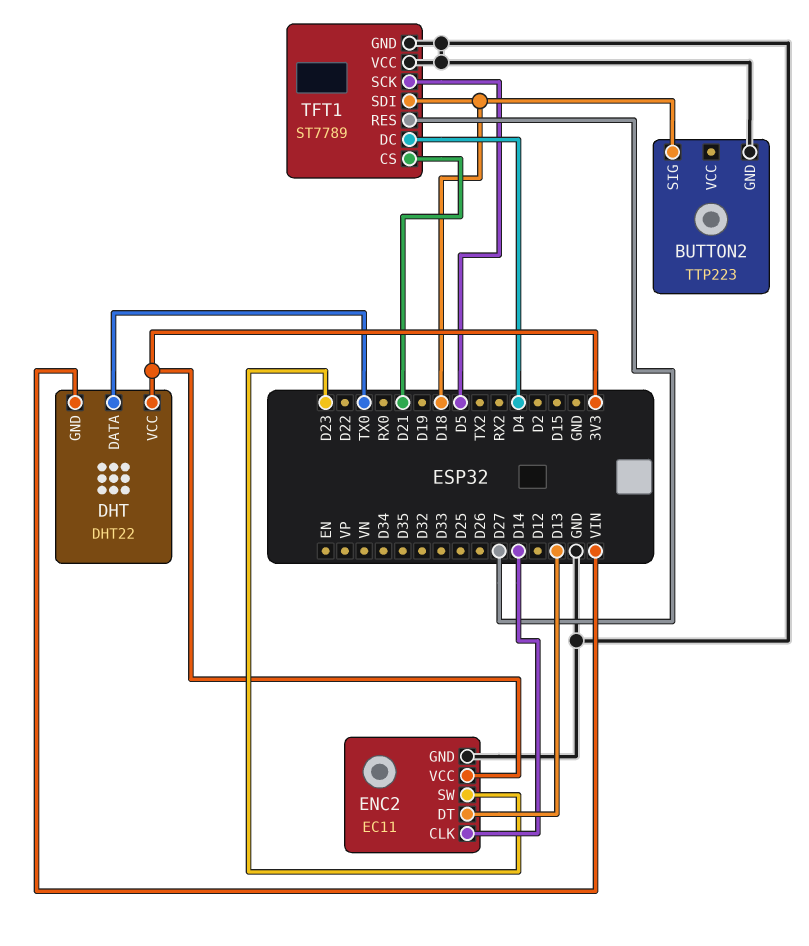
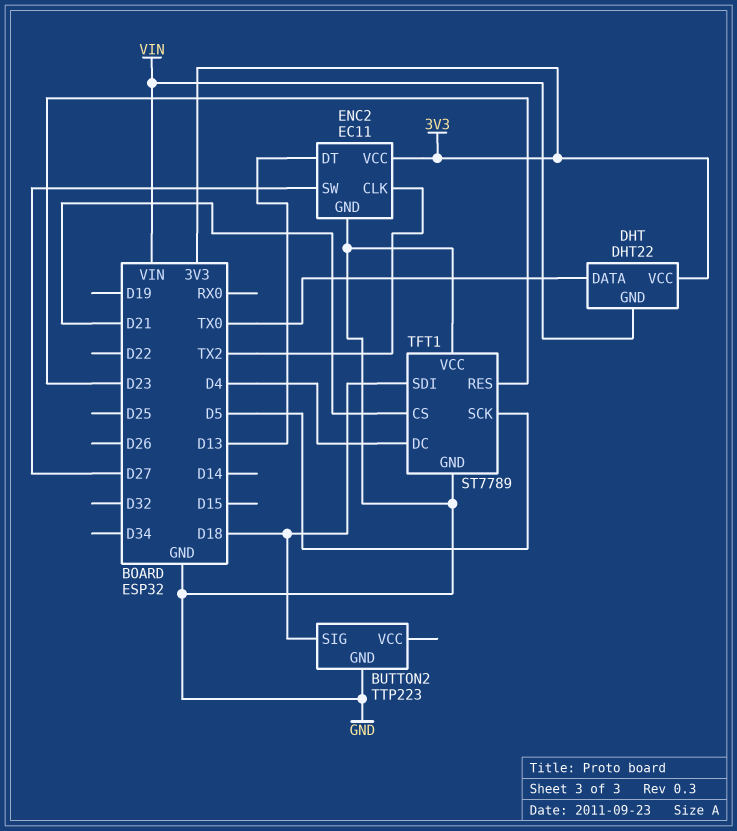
ENC2 pin CLK: D14 -> TX2
ENC2 pin SW: D23 -> D27
TFT1 pin RES: D27 -> D23

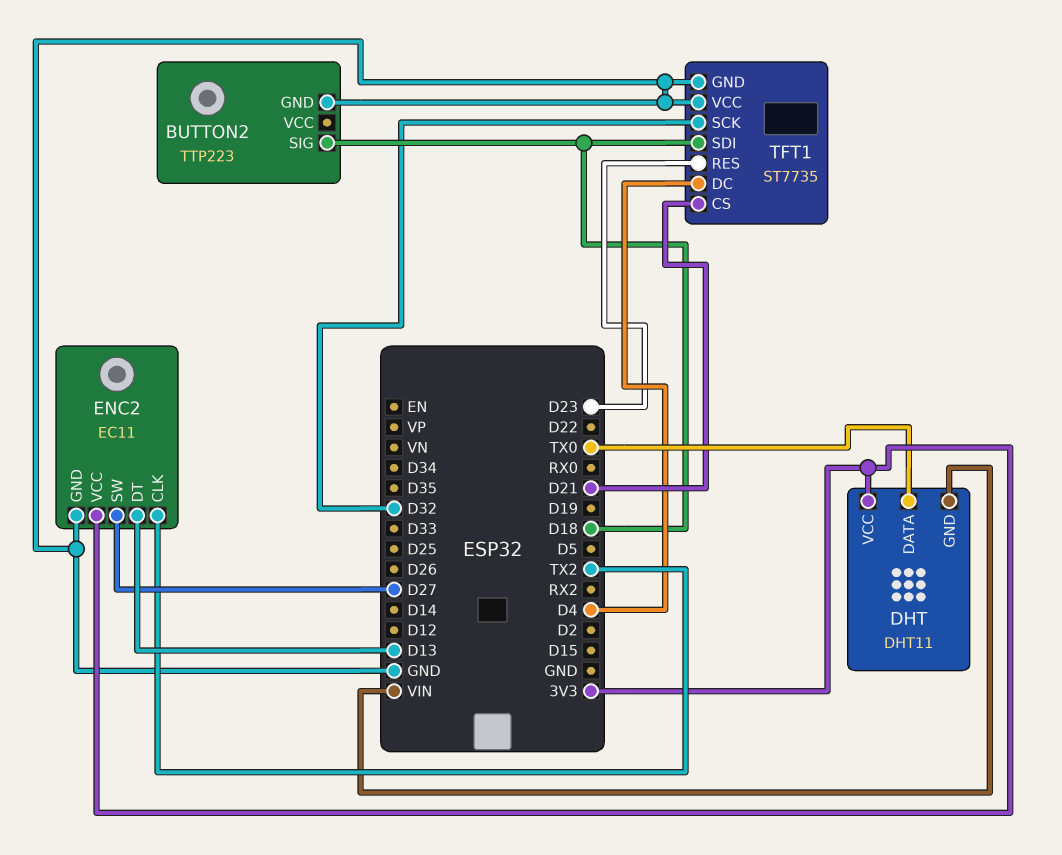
DHT: DHT22 -> DHT11
TFT1: ST7789 -> ST7735
TFT1 pin SCK: D5 -> D32

